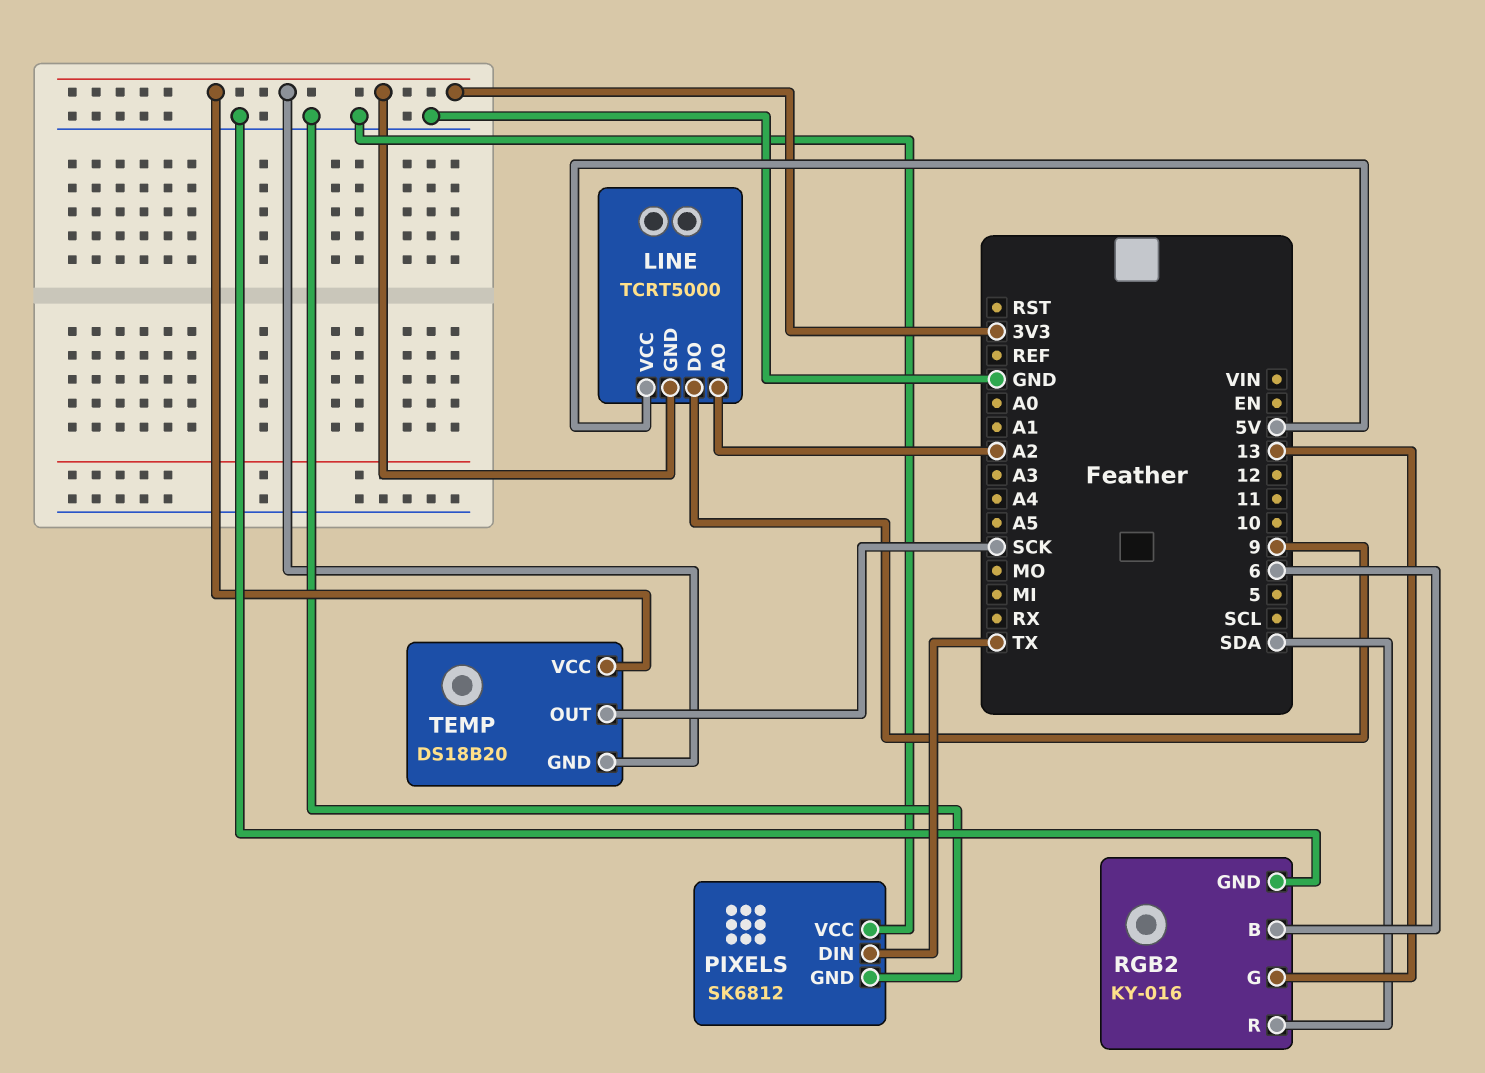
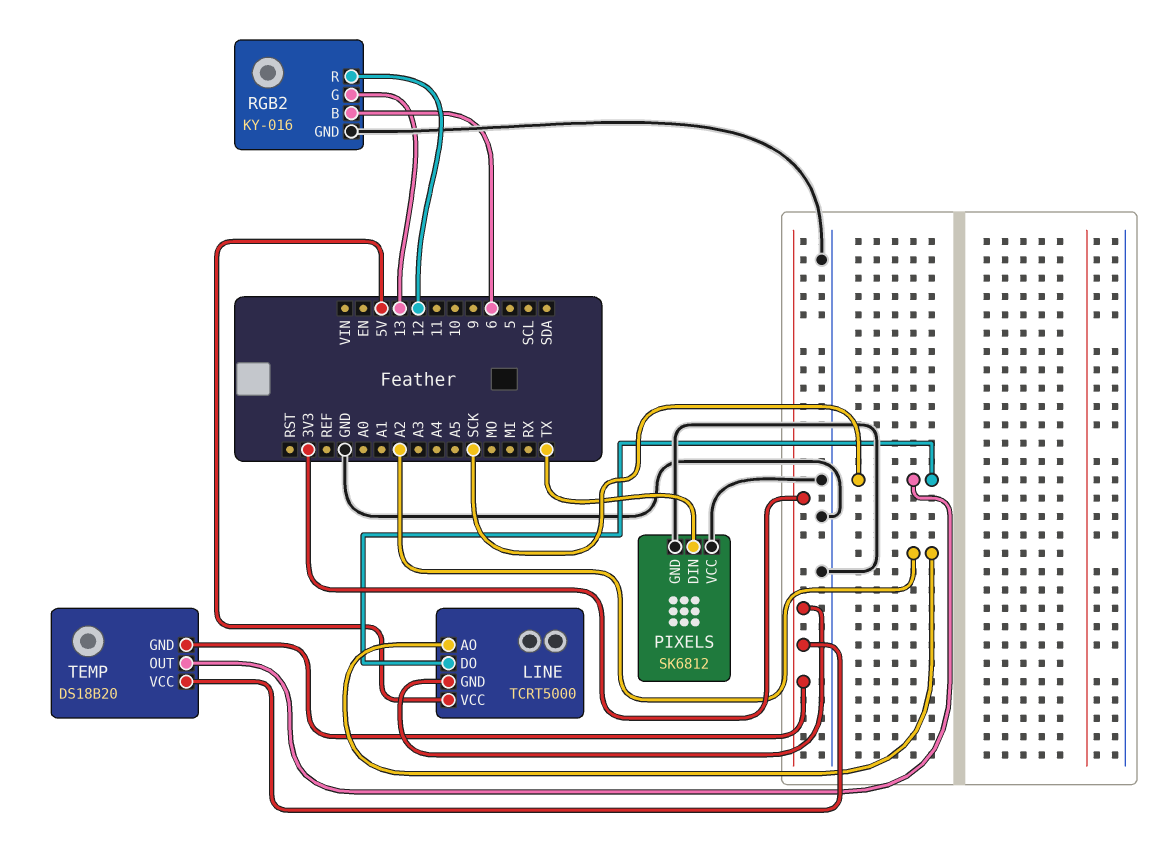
LINE pin DO: 9 -> SCK
RGB2 pin R: SDA -> 12

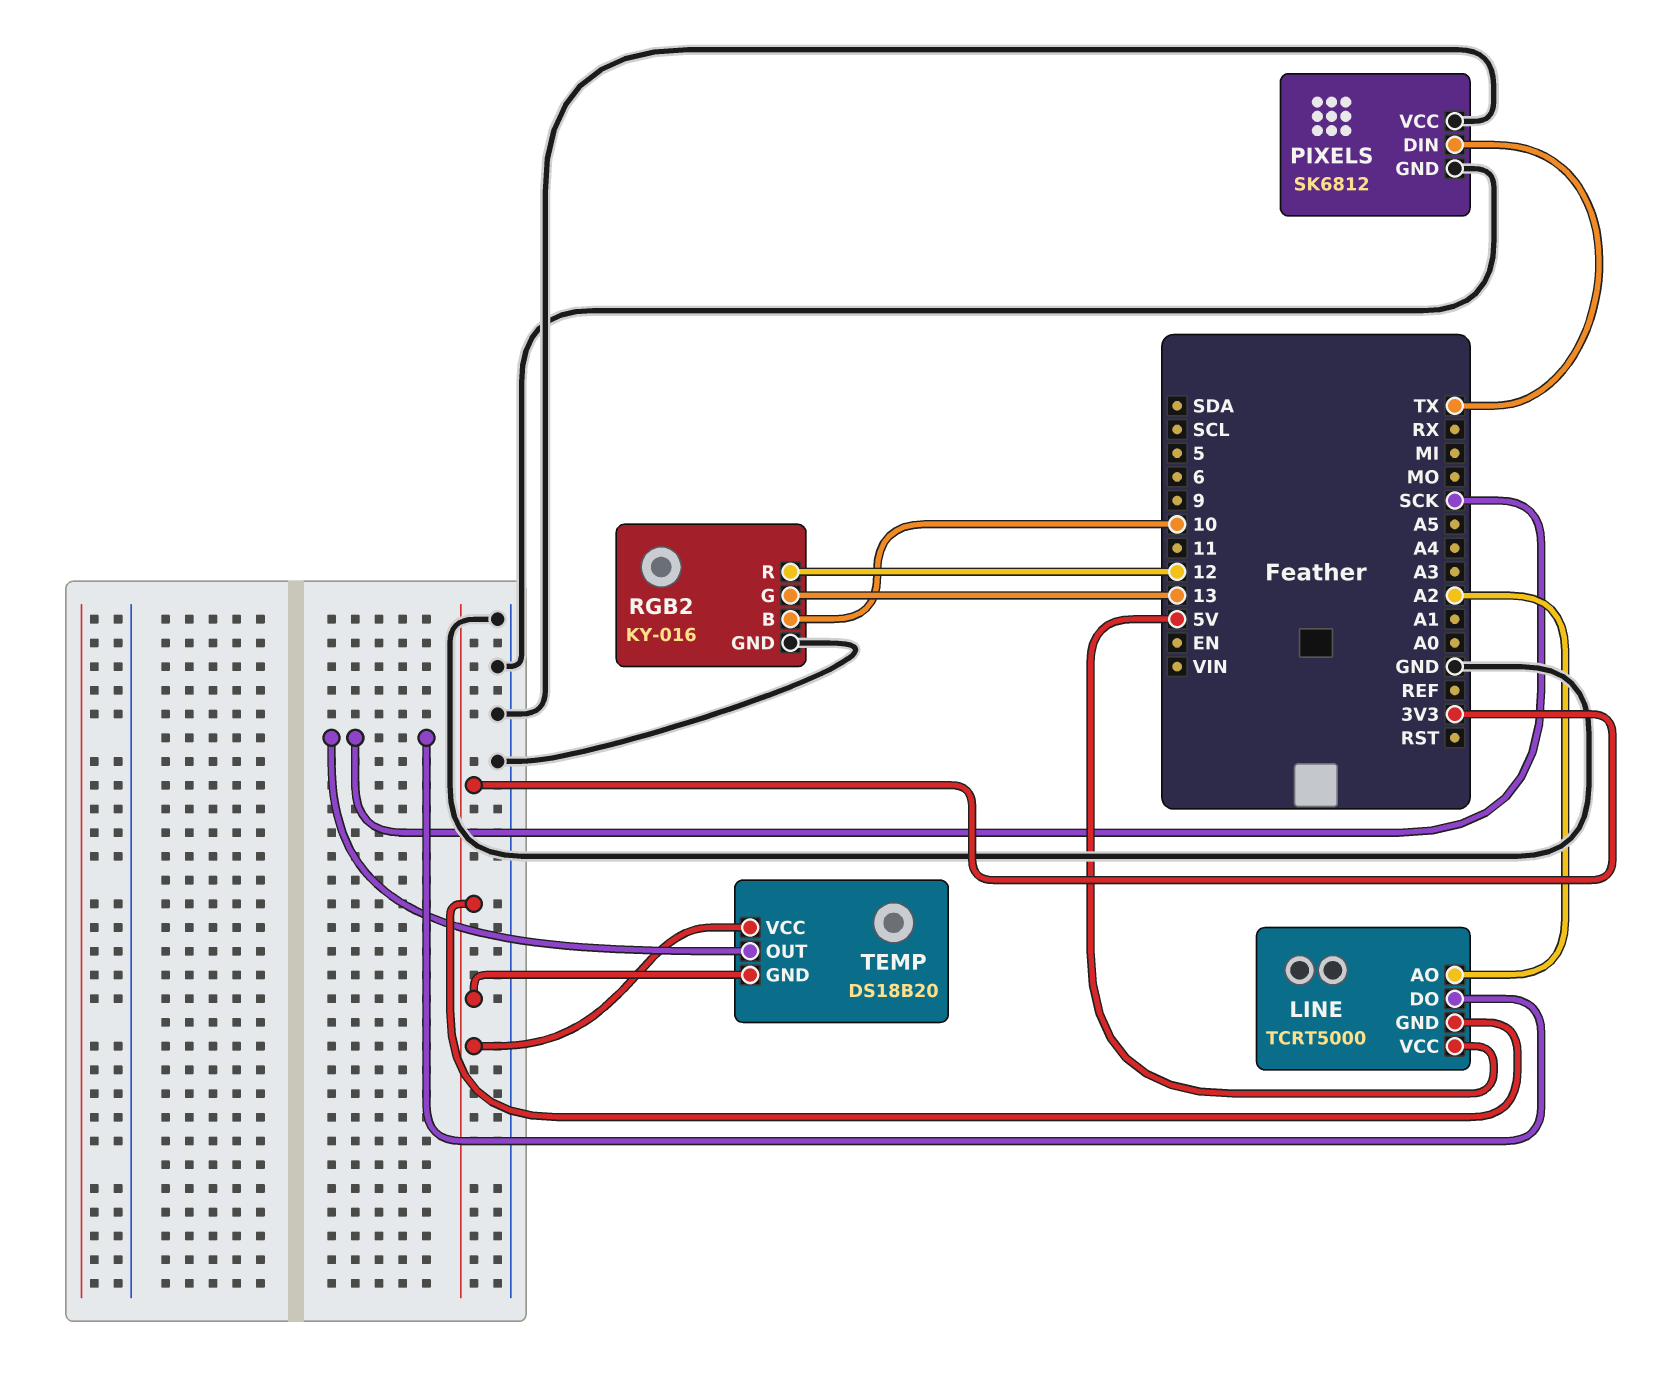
RGB2 pin B: 6 -> 10

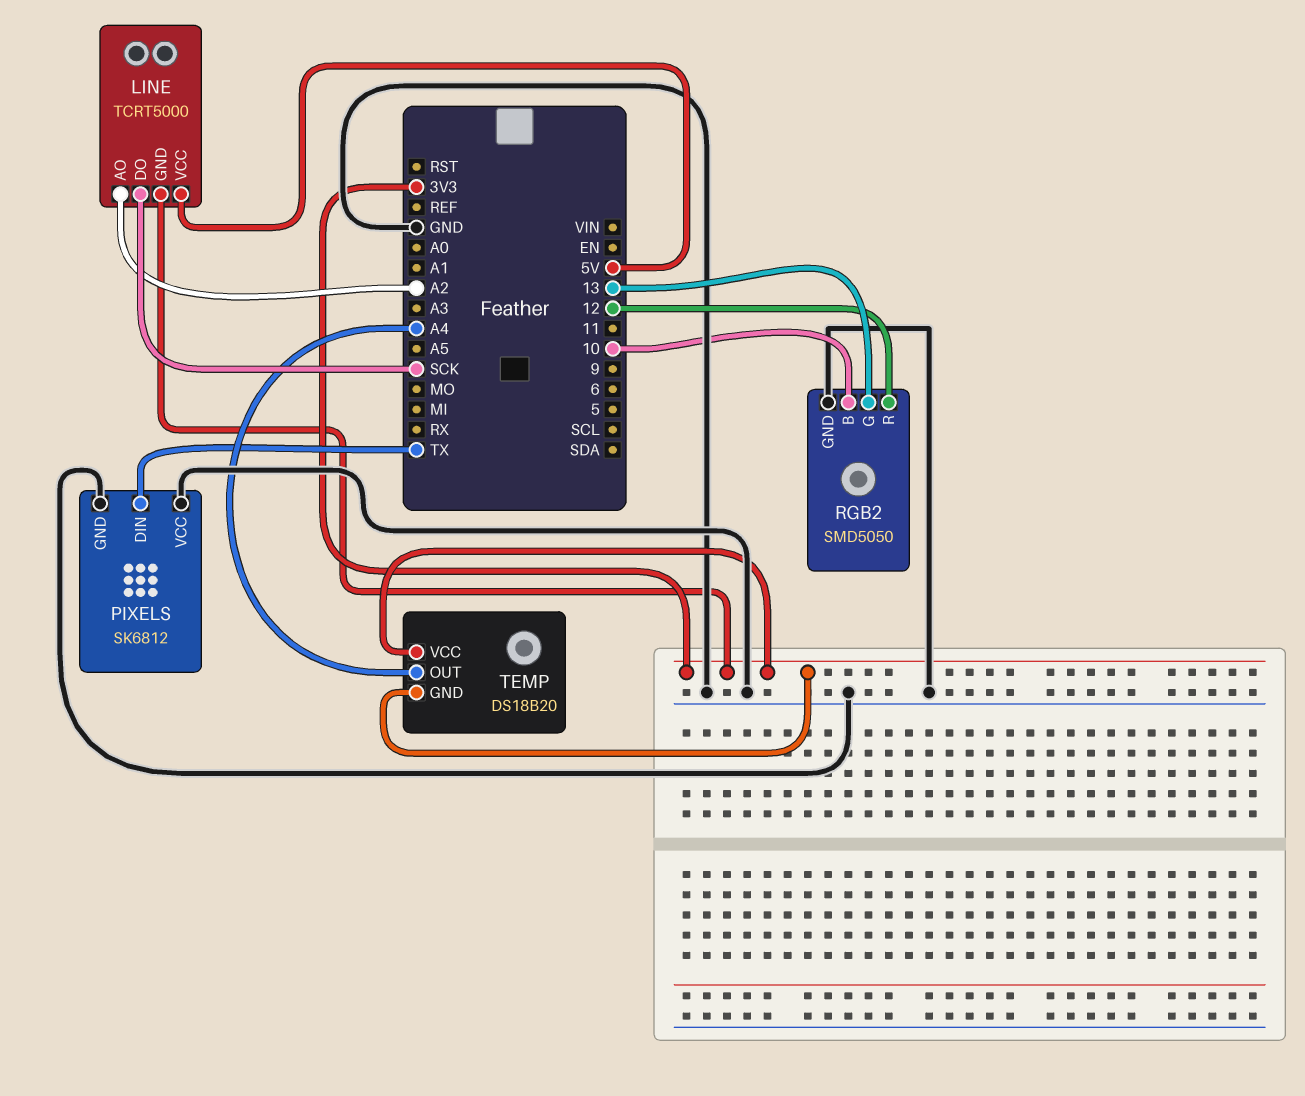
RGB2: KY-016 -> SMD5050
TEMP pin OUT: SCK -> A4

